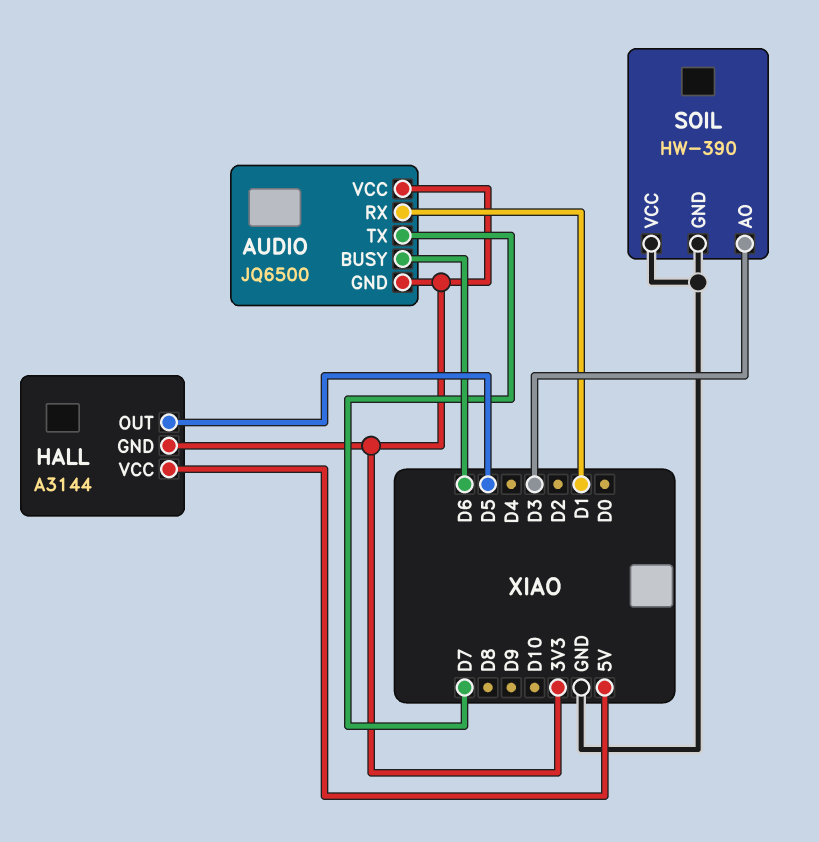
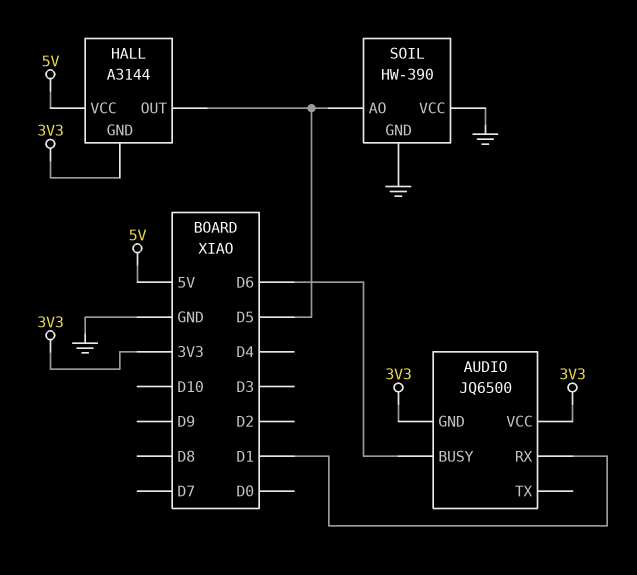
AUDIO pin TX: D7 -> none
SOIL pin AO: D3 -> D5

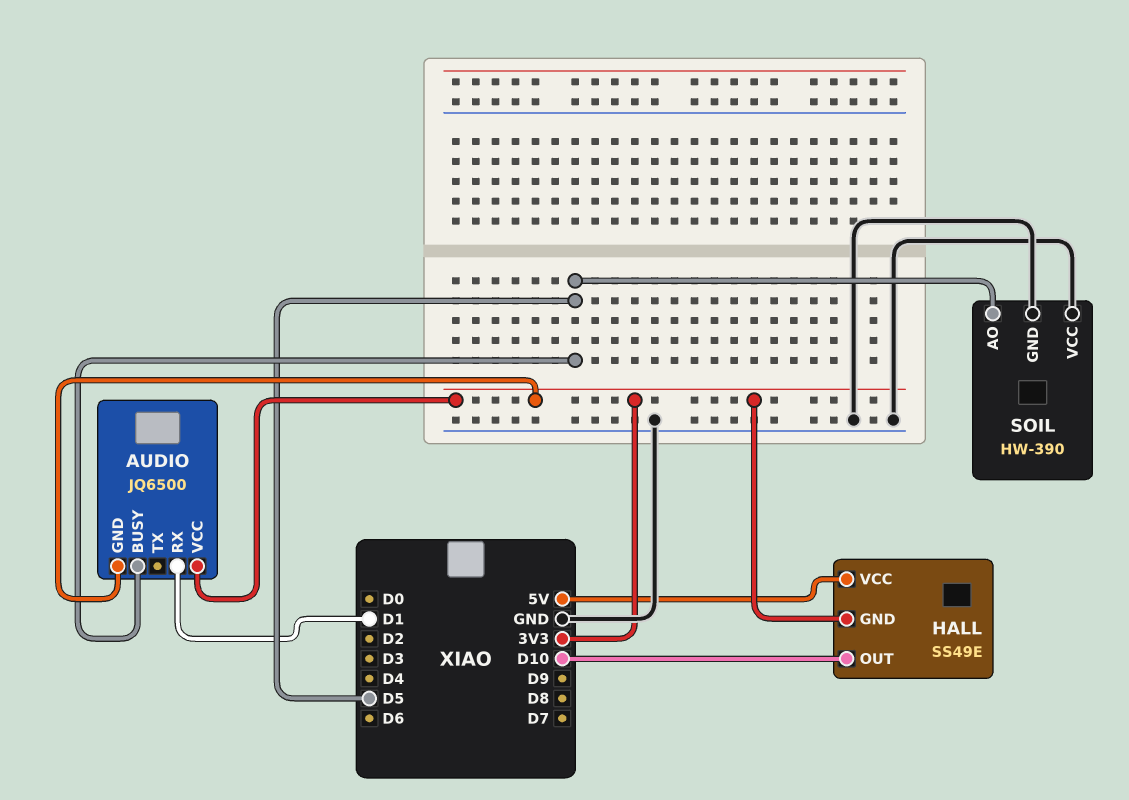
AUDIO pin BUSY: D6 -> D5
HALL: A3144 -> SS49E
HALL pin OUT: D5 -> D10

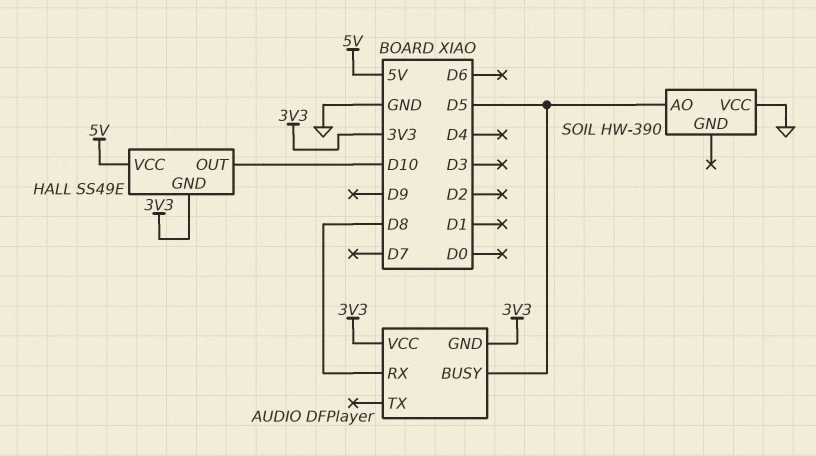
AUDIO: JQ6500 -> DFPlayer
AUDIO pin RX: D1 -> D8
SOIL pin GND: GND -> none

